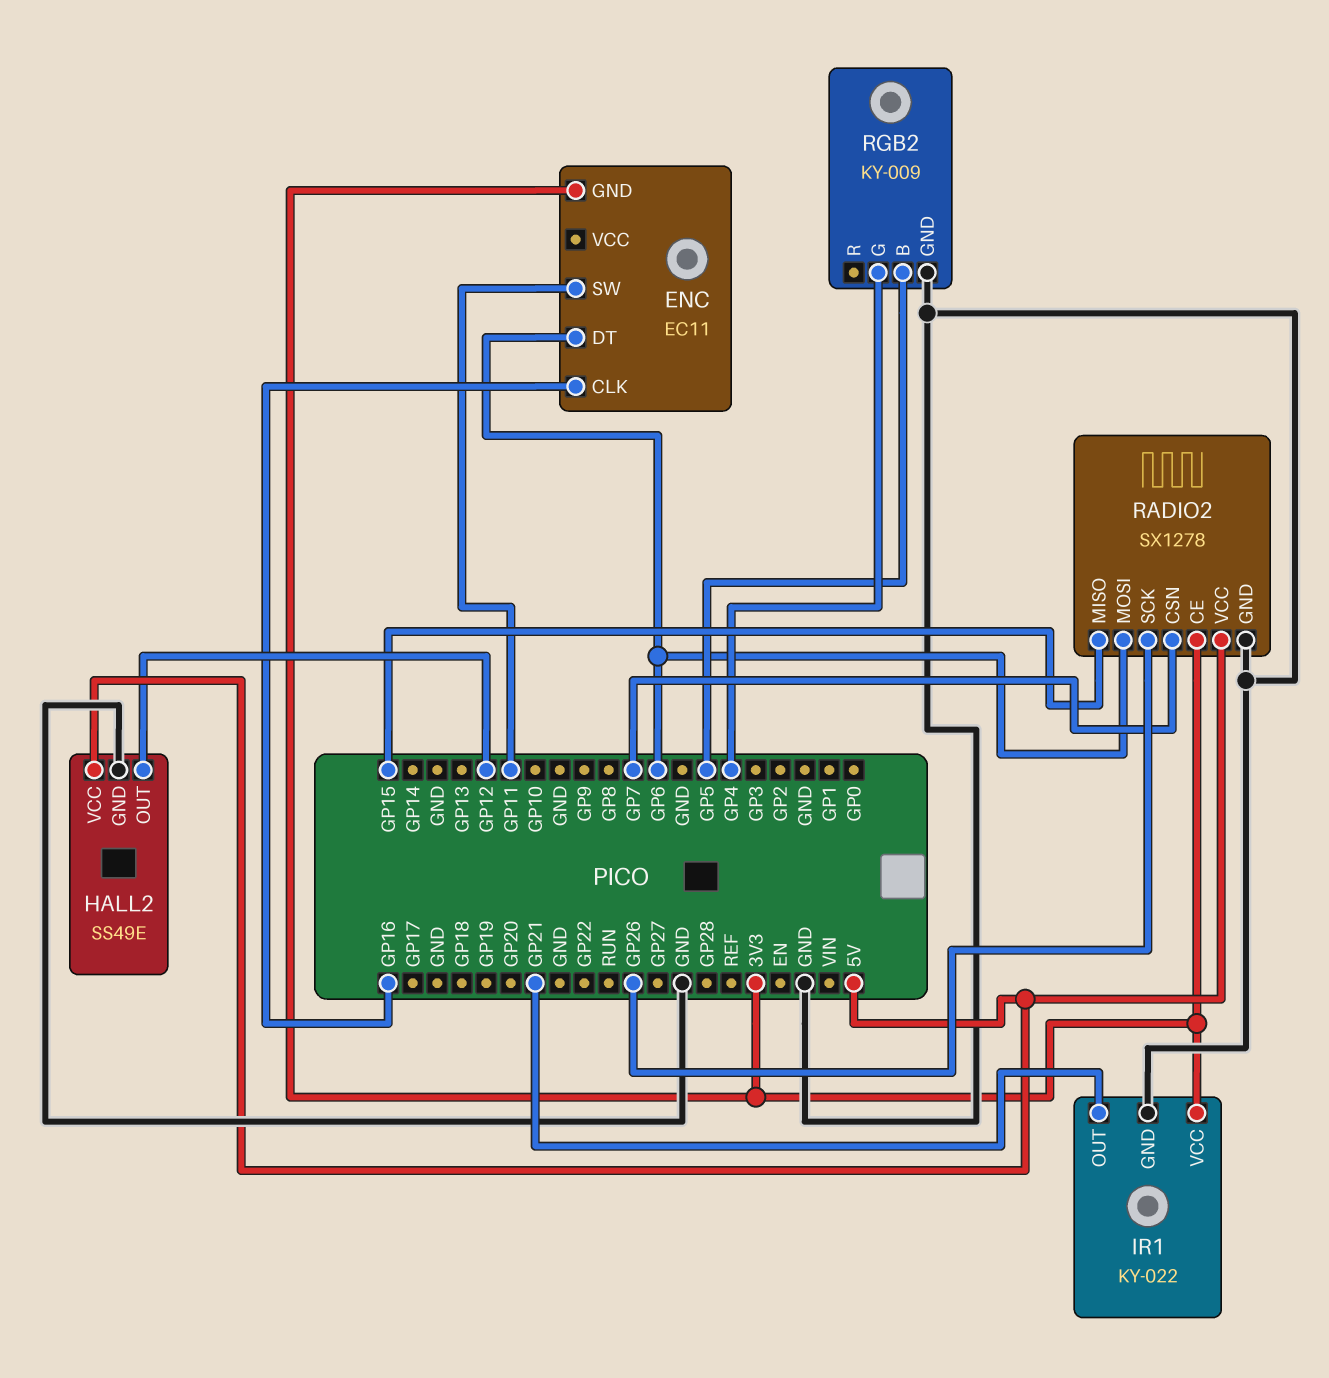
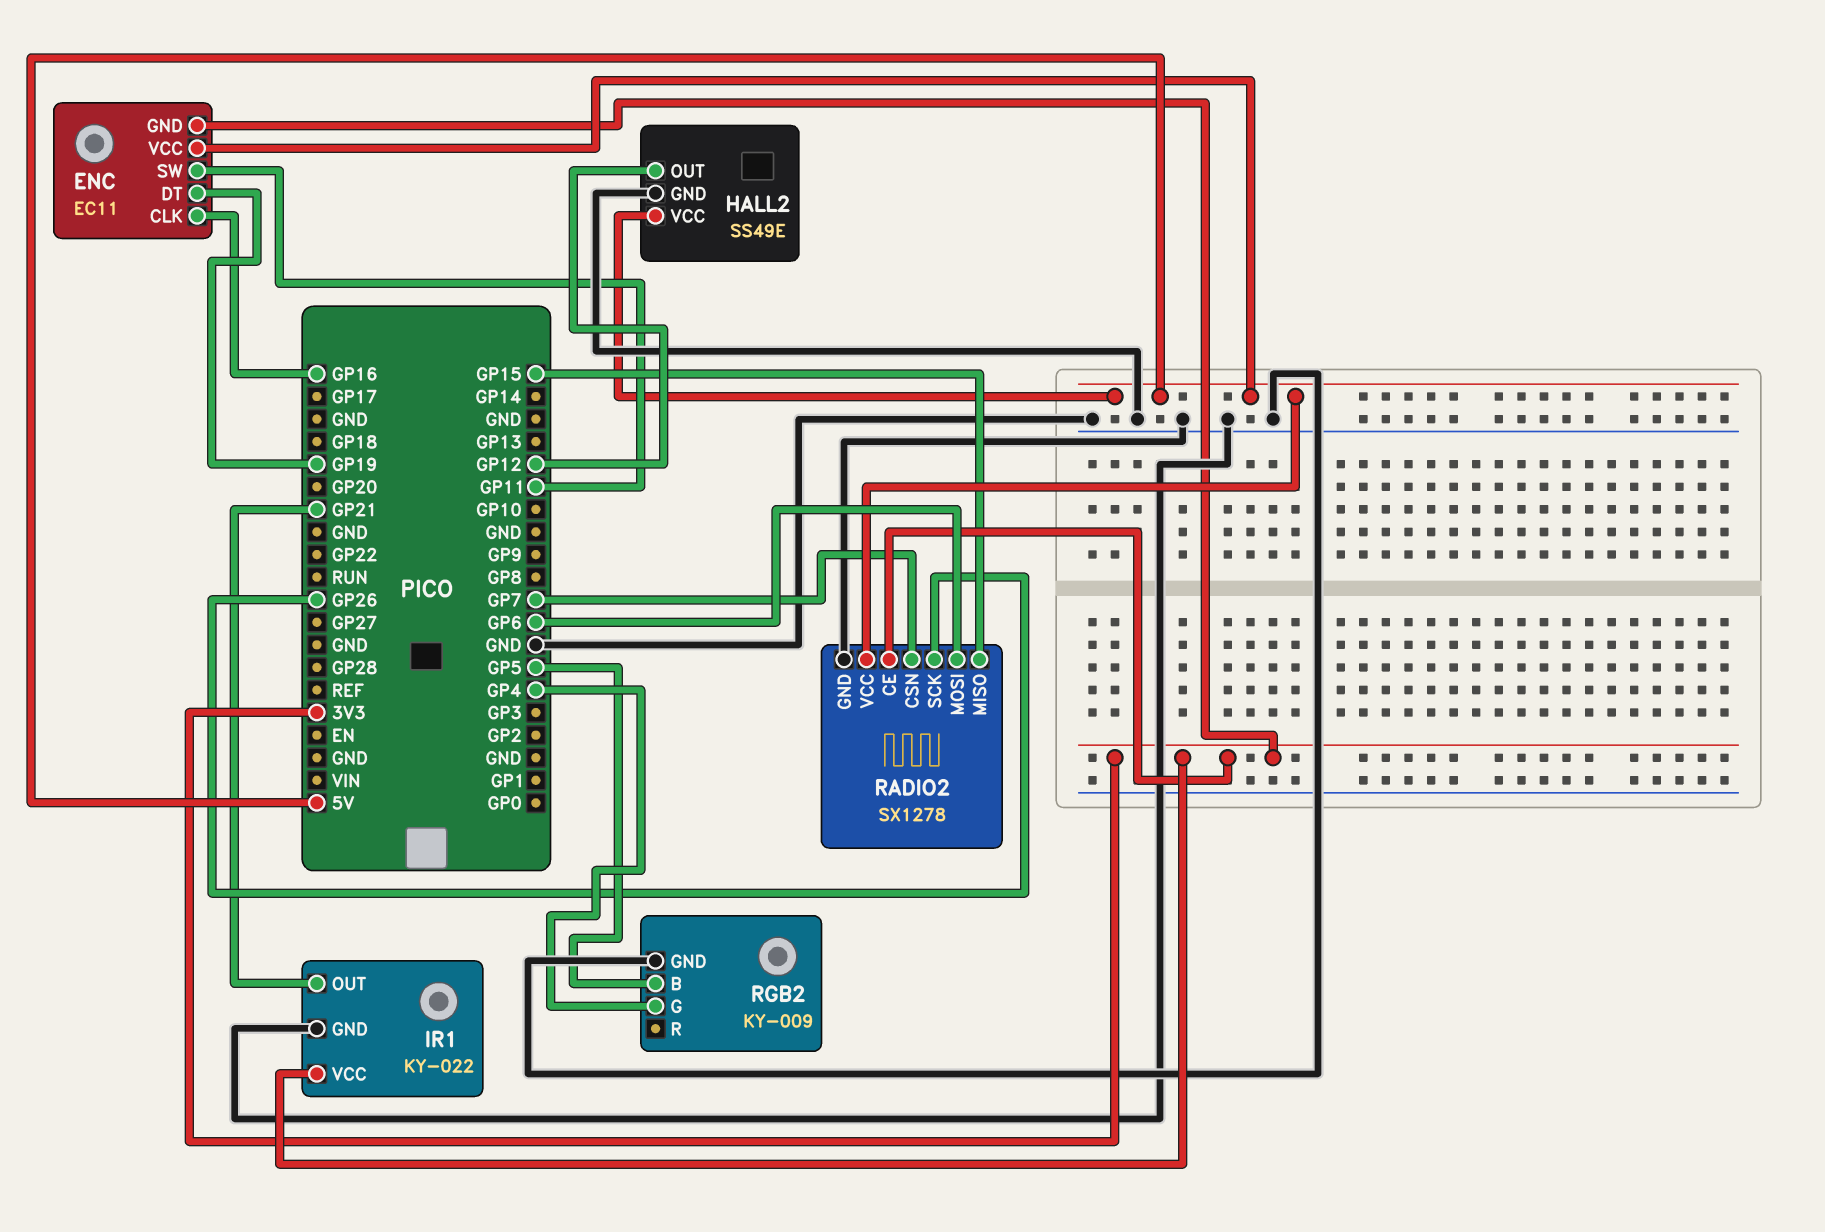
ENC pin DT: GP6 -> GP19
ENC pin VCC: none -> 5V

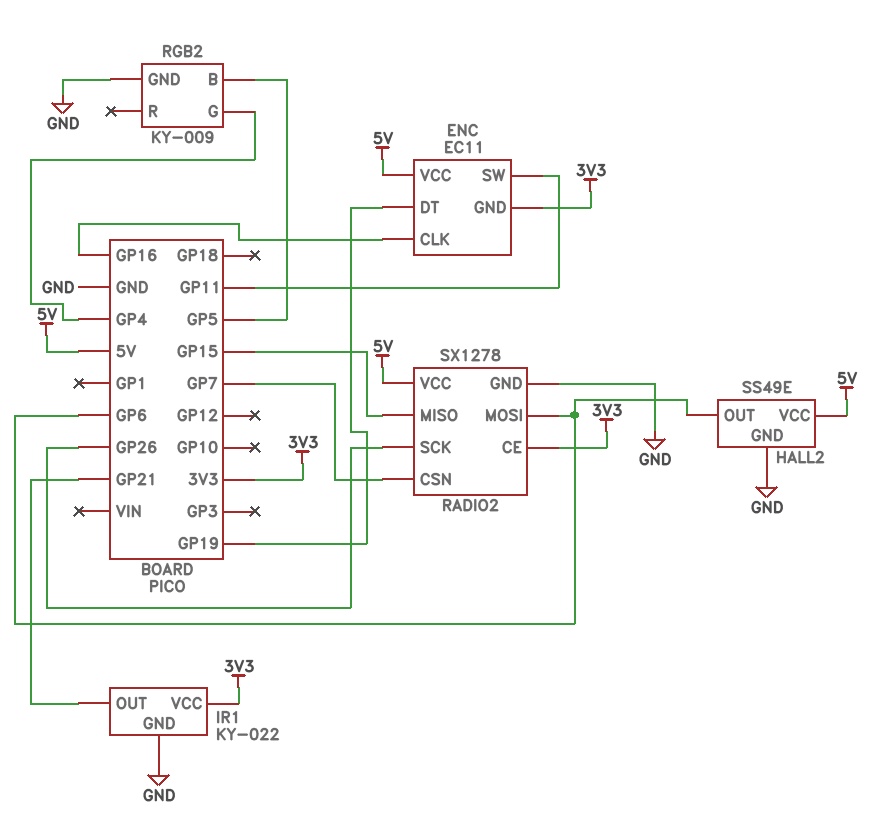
HALL2 pin OUT: GP12 -> GP6

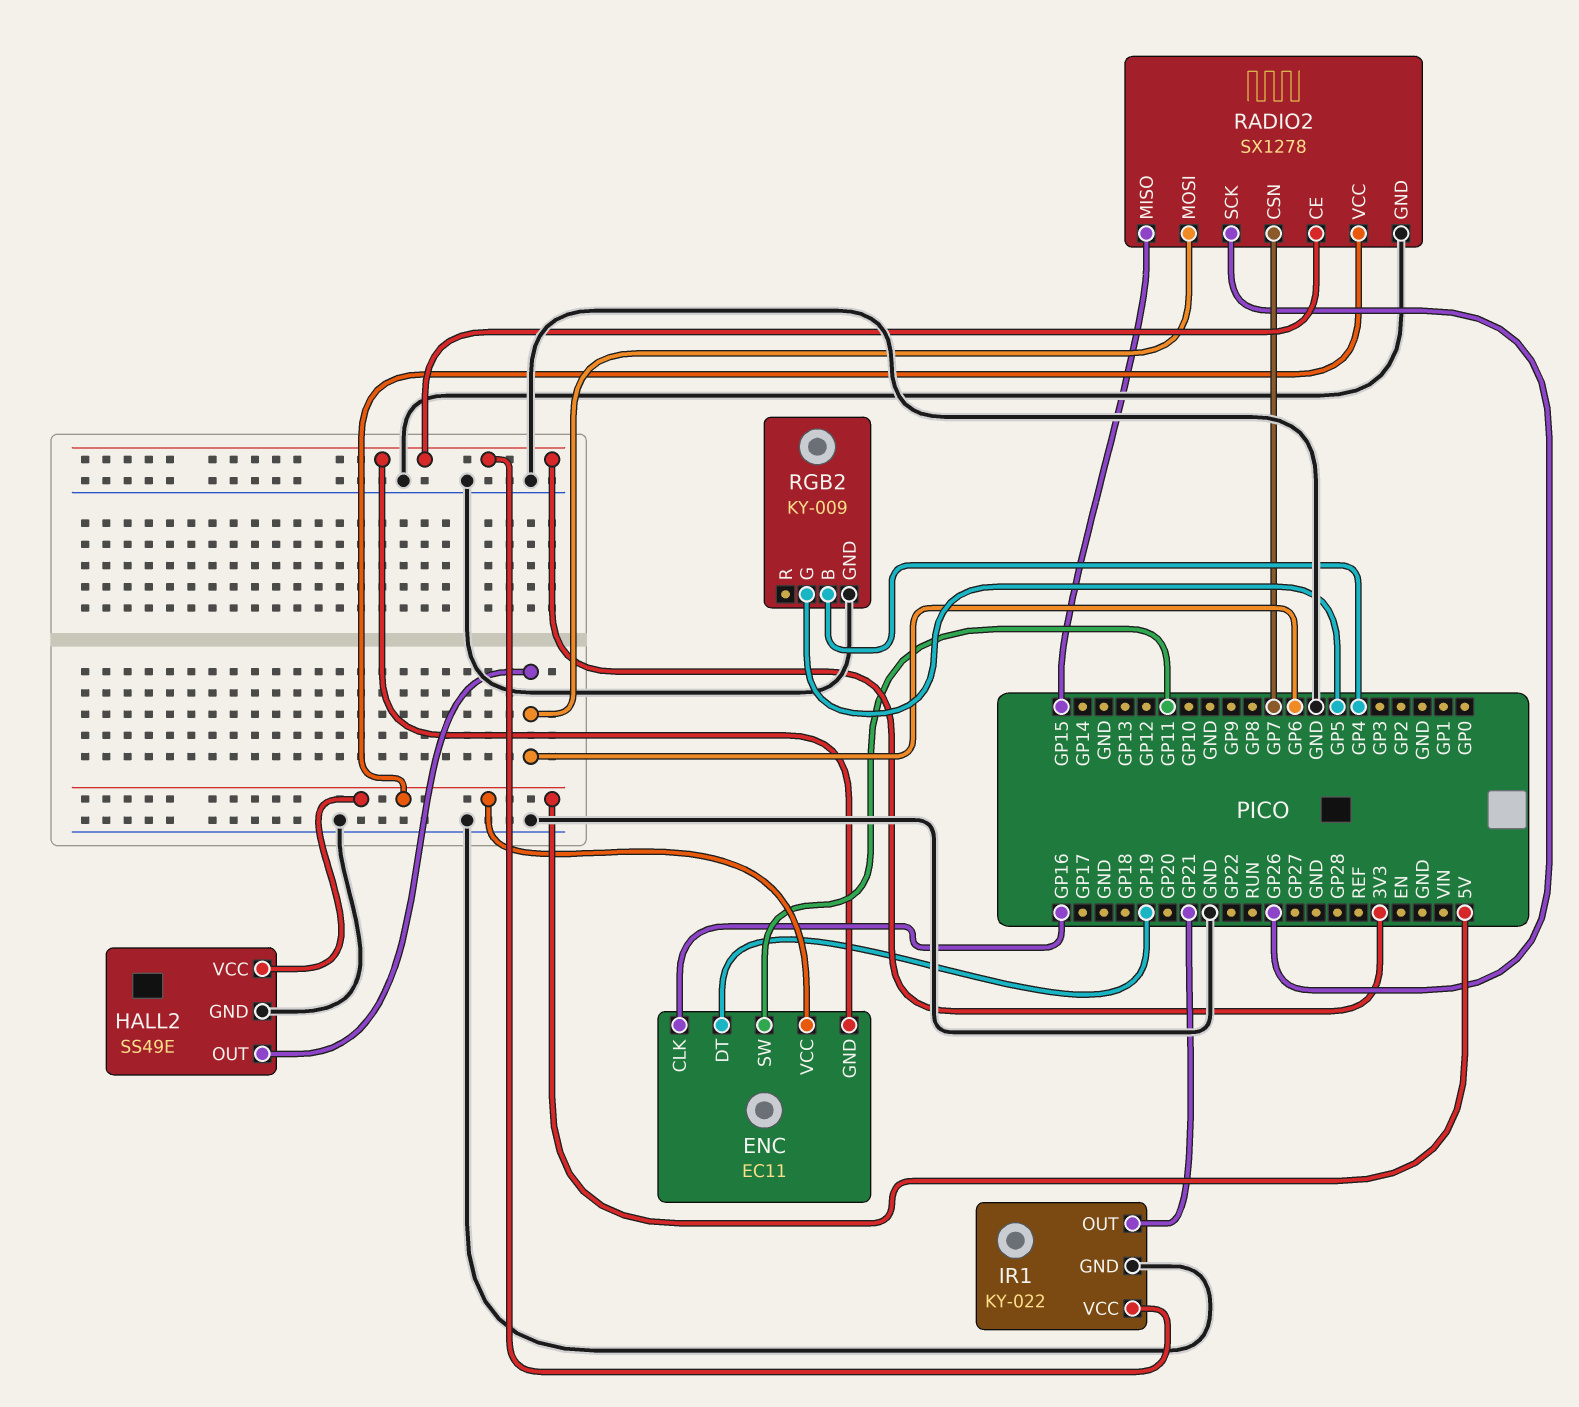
RGB2 pin B: GP5 -> GP4
RGB2 pin G: GP4 -> GP5

